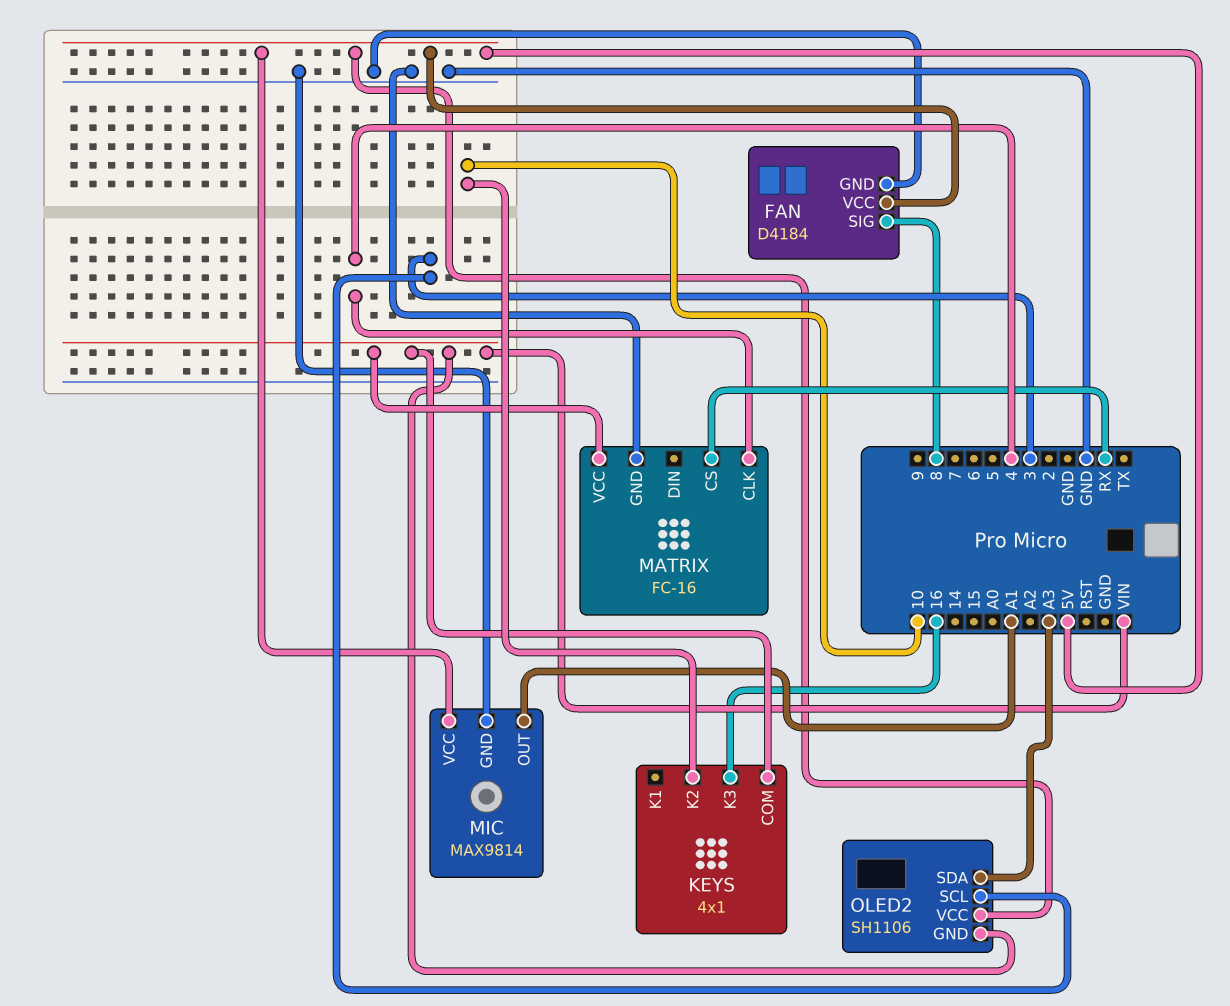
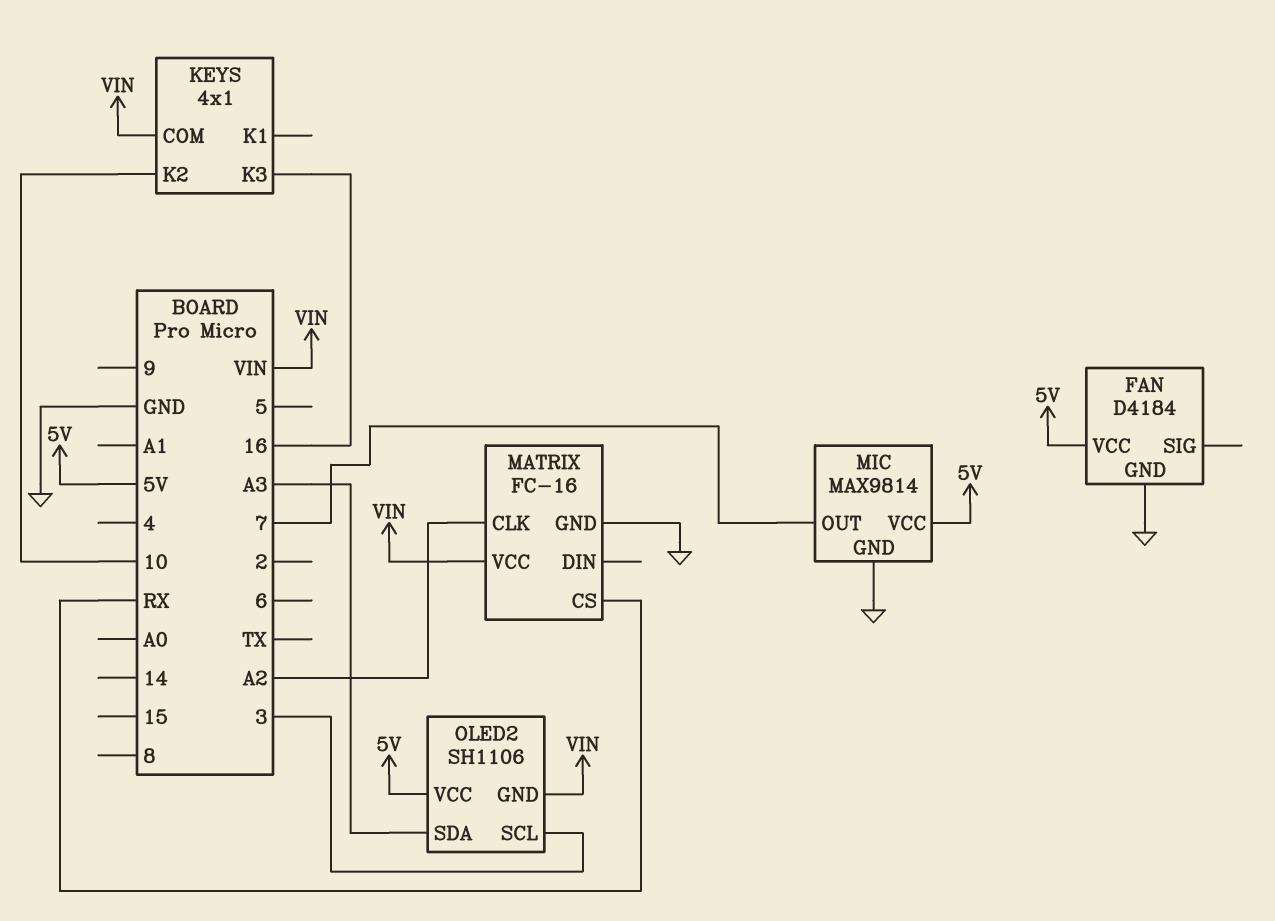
FAN pin SIG: 8 -> none
MATRIX pin CLK: 4 -> A2
MIC pin OUT: A1 -> 7

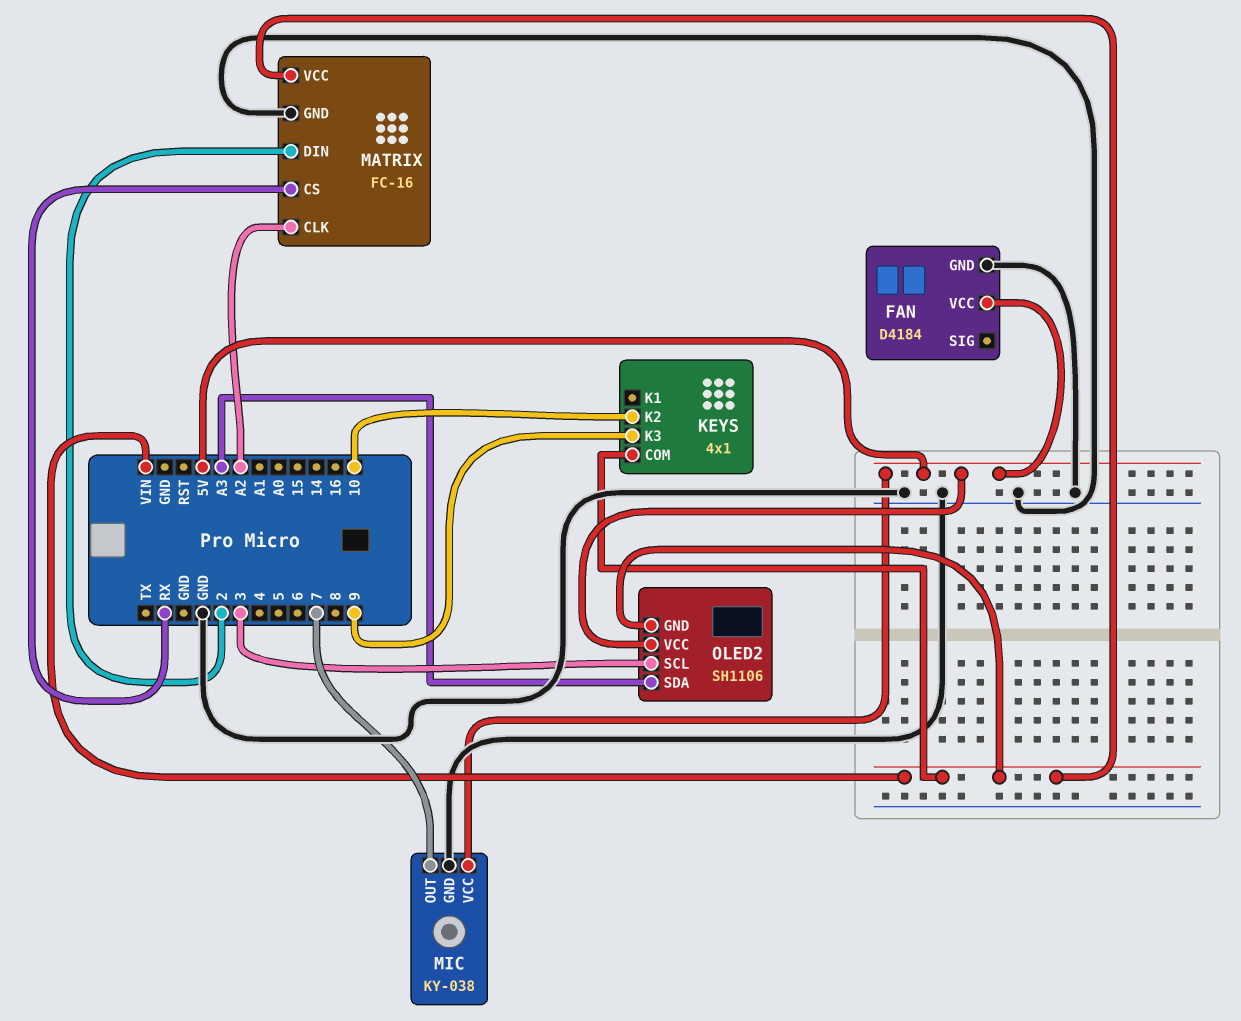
KEYS pin K3: 16 -> 9
MATRIX pin DIN: none -> 2
MIC: MAX9814 -> KY-038

